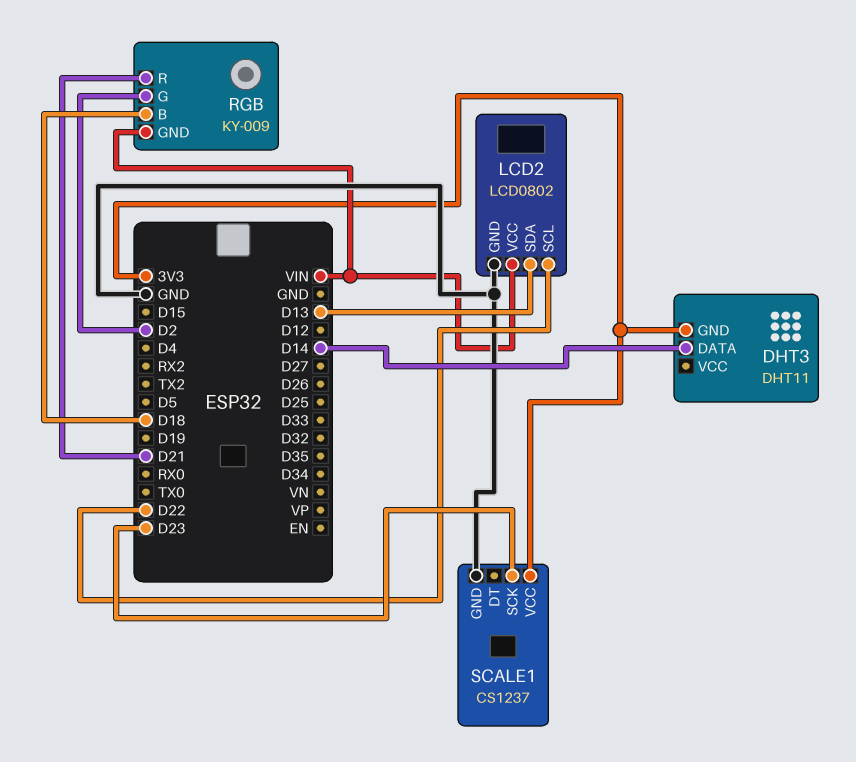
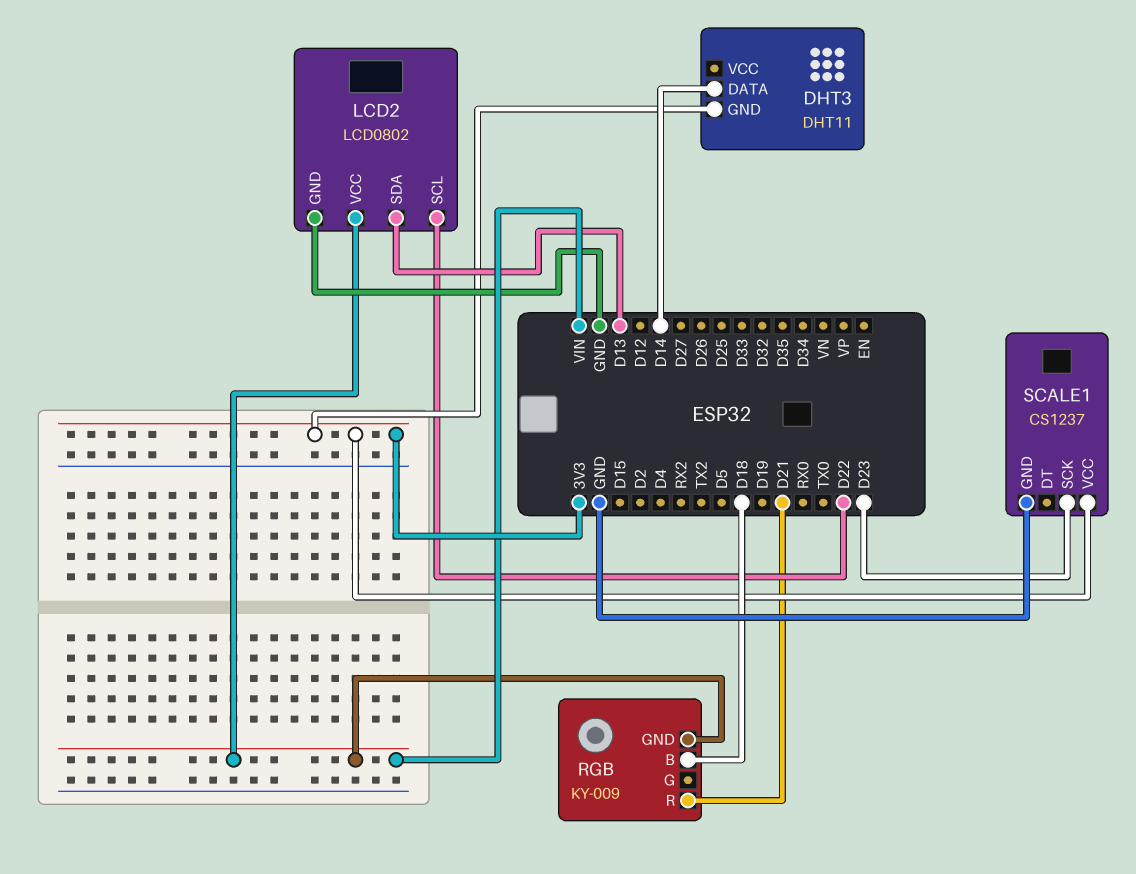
RGB pin G: D2 -> none

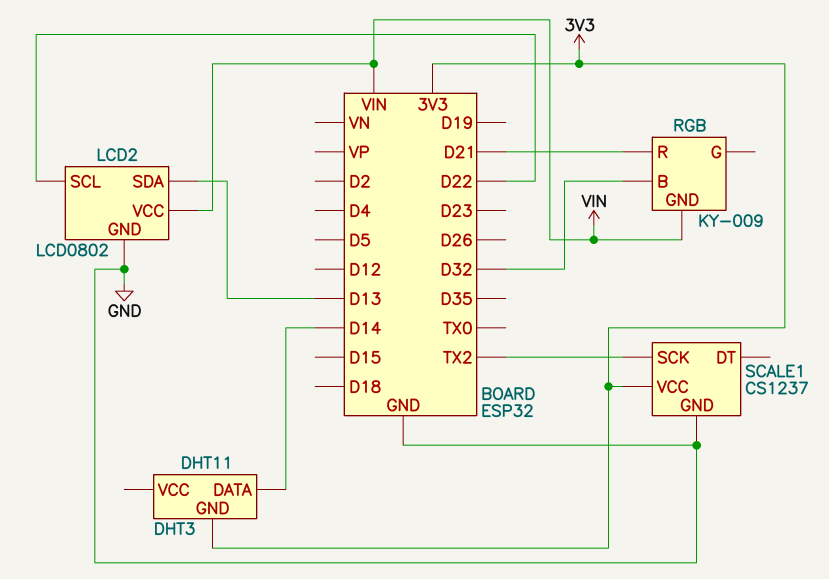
RGB pin B: D18 -> D32
SCALE1 pin SCK: D23 -> TX2

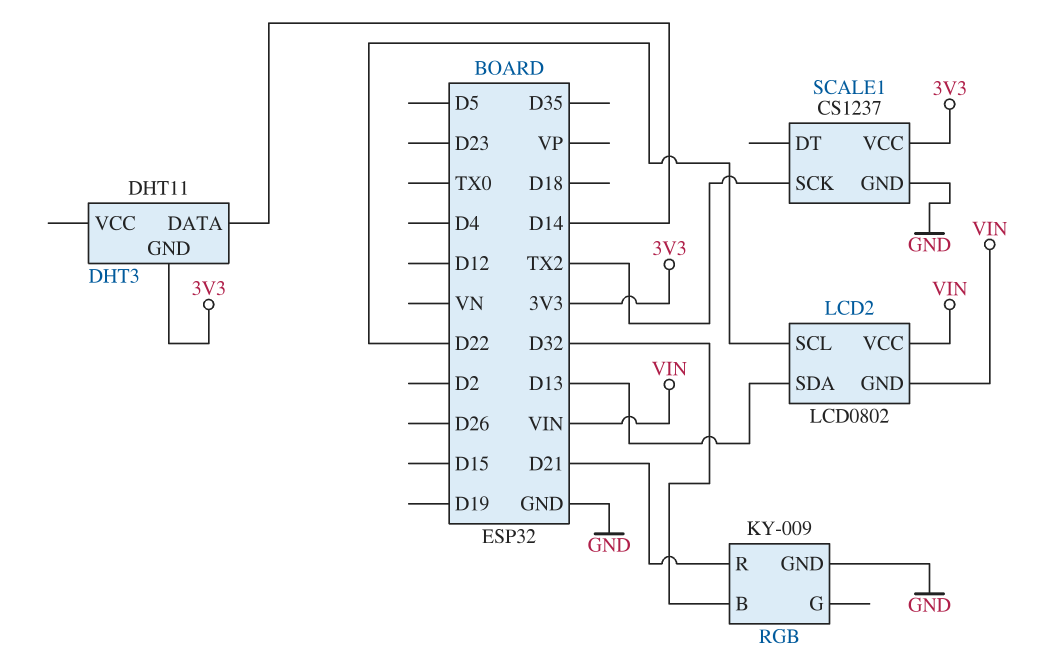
LCD2 pin GND: GND -> VIN
RGB pin GND: VIN -> GND

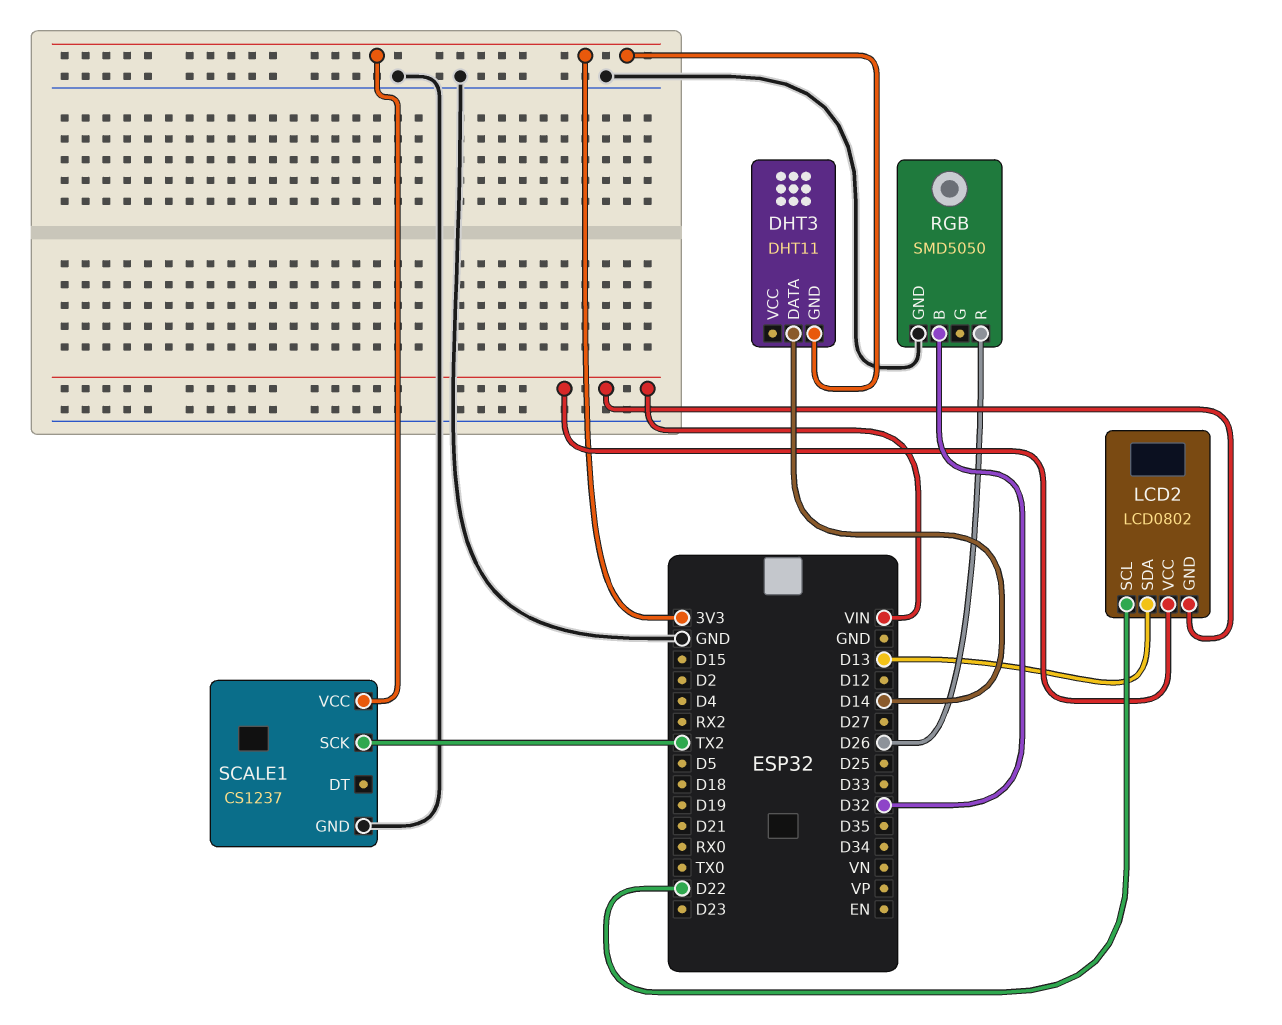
RGB: KY-009 -> SMD5050
RGB pin R: D21 -> D26

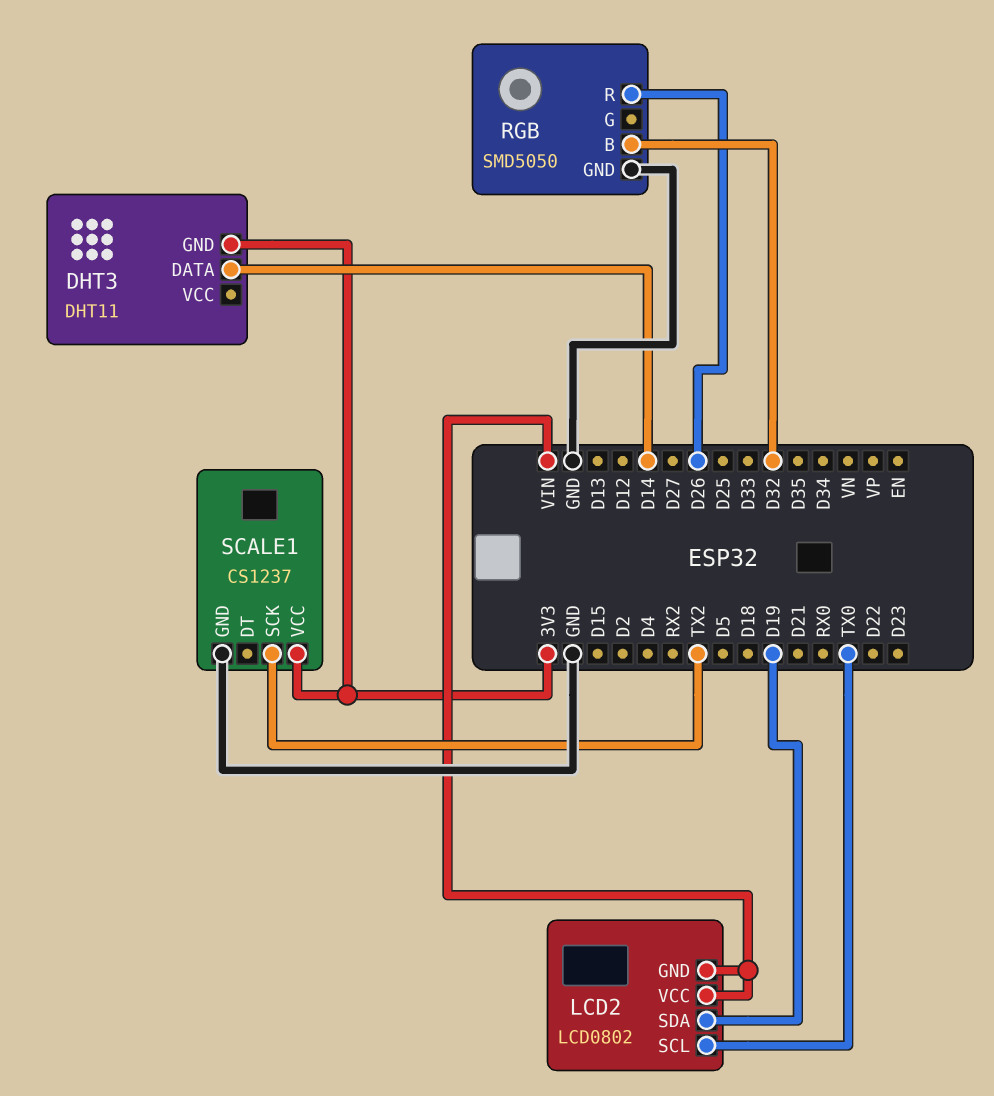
LCD2 pin SCL: D22 -> TX0
LCD2 pin SDA: D13 -> D19

